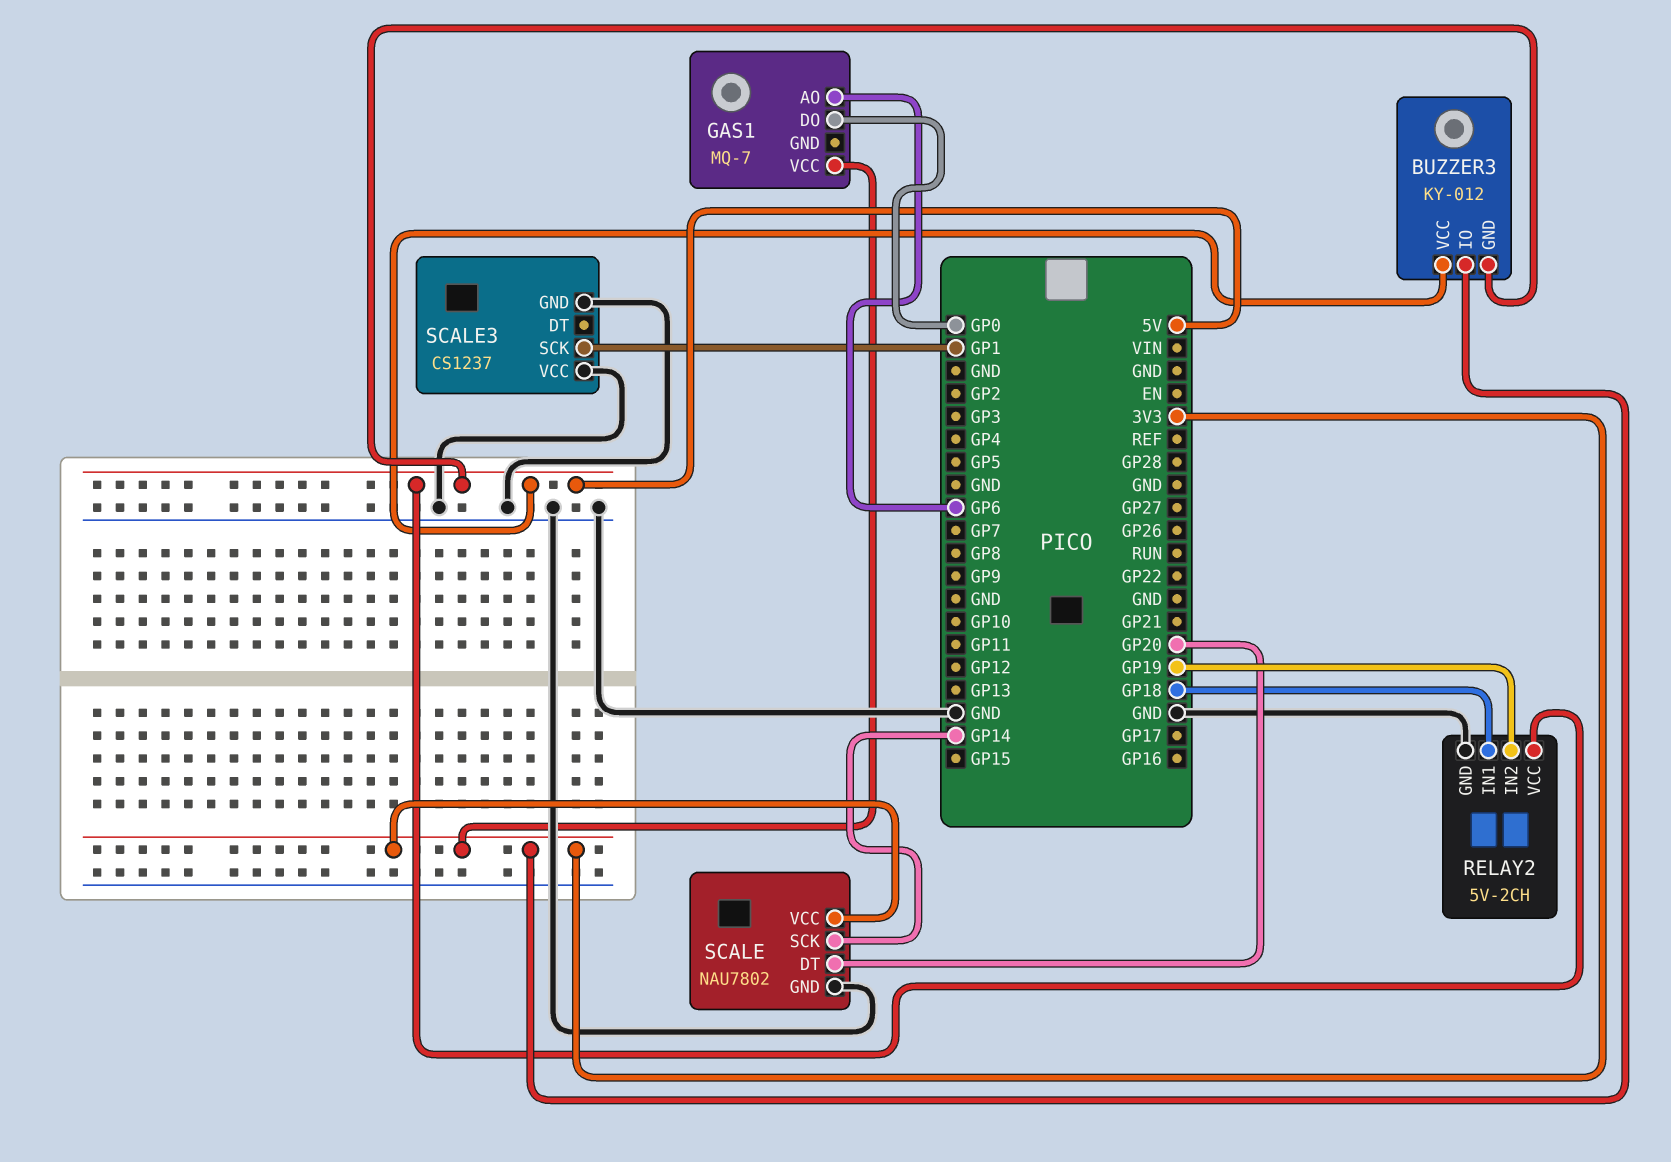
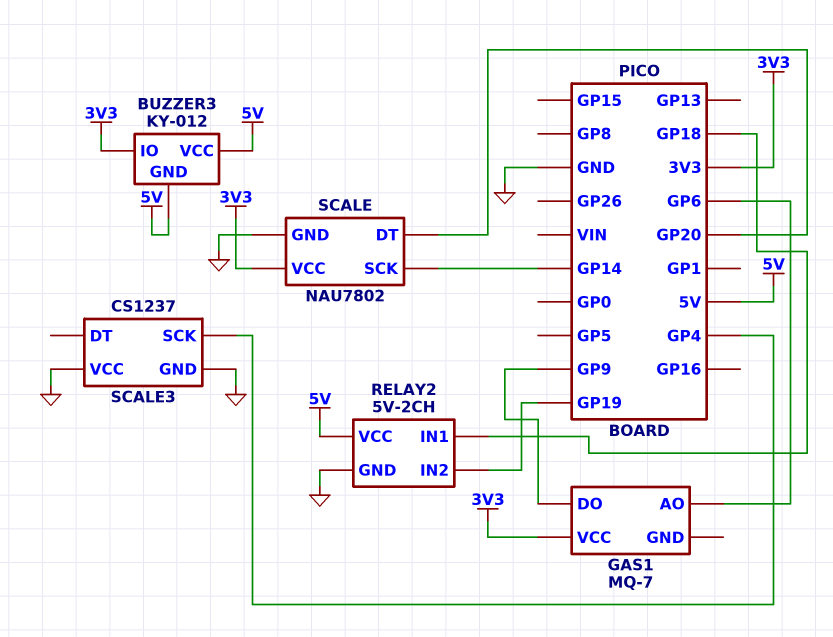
GAS1 pin DO: GP0 -> GP9
SCALE3 pin SCK: GP1 -> GP4

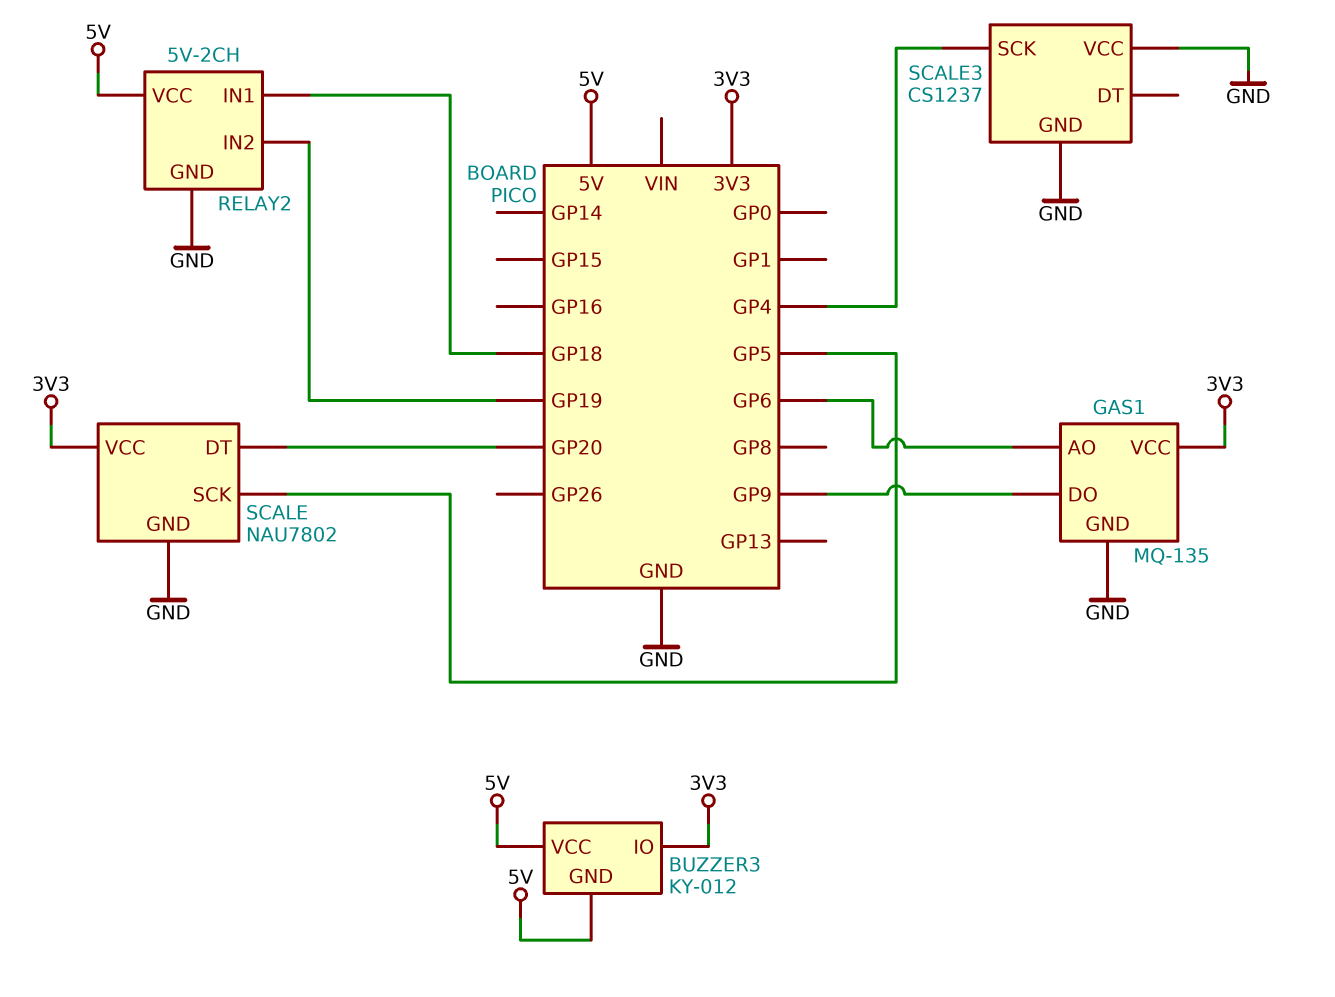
GAS1: MQ-7 -> MQ-135
GAS1 pin GND: none -> GND
SCALE pin SCK: GP14 -> GP5

